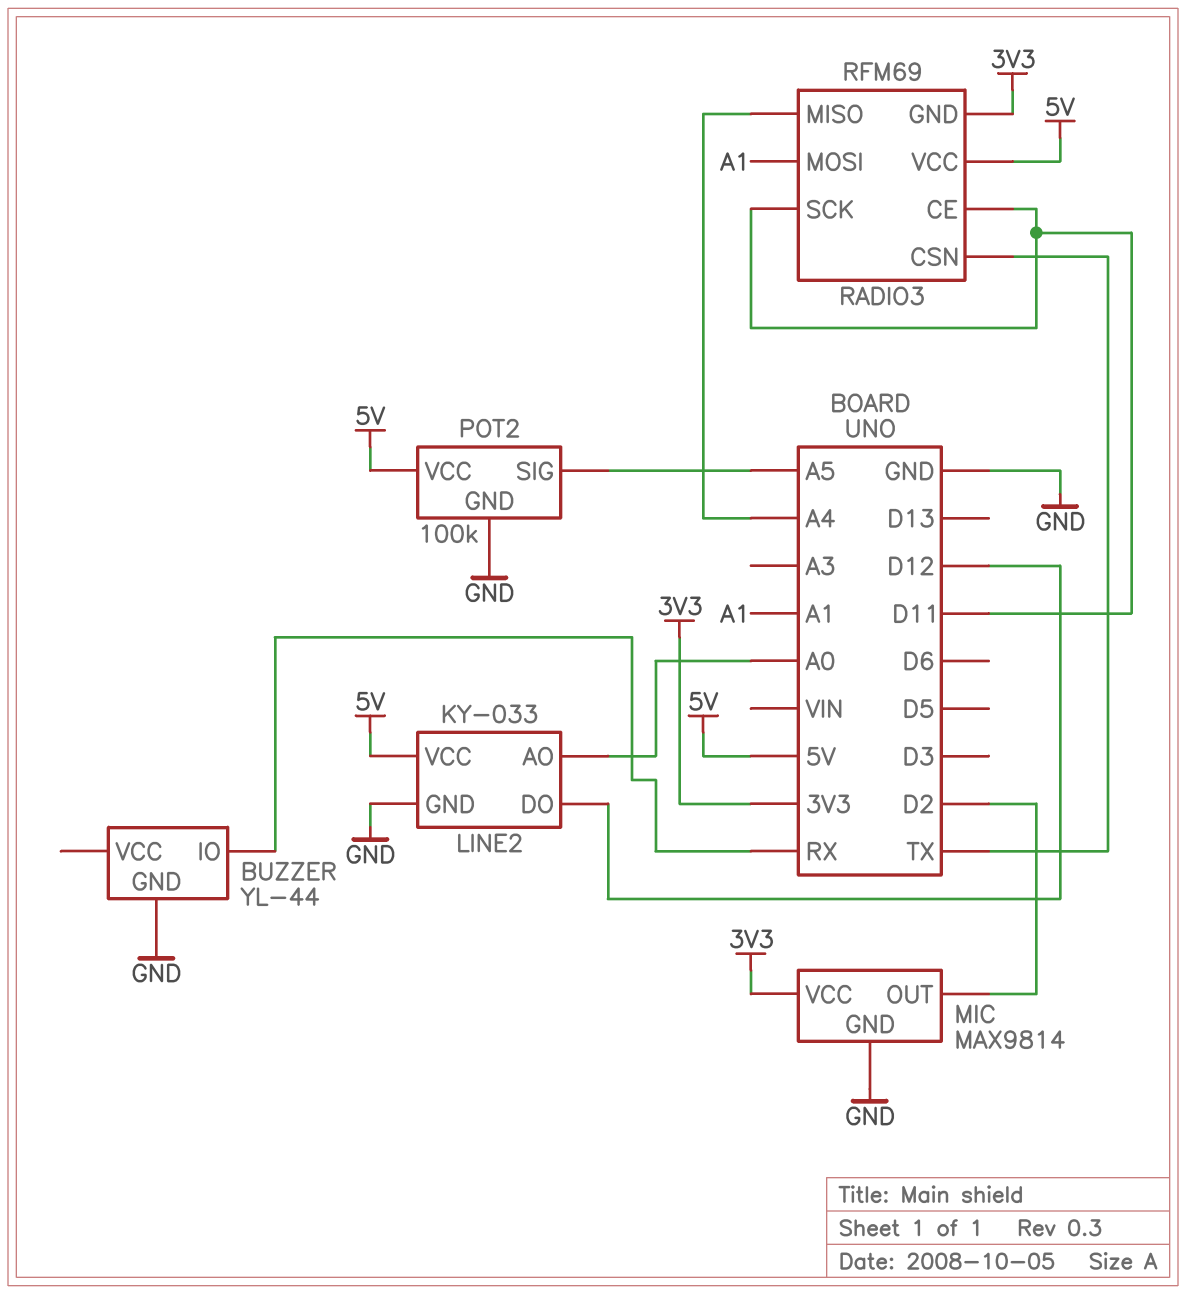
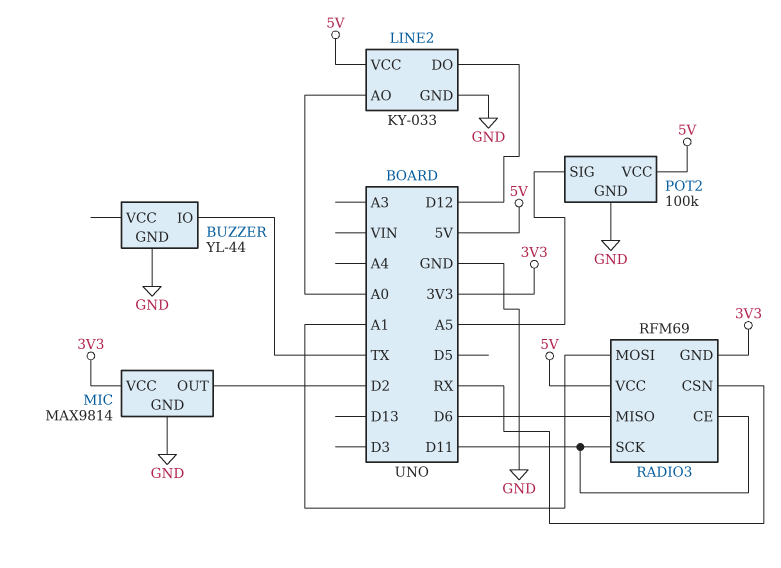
BUZZER pin IO: RX -> TX
RADIO3 pin CSN: TX -> RX
RADIO3 pin MISO: A4 -> D6

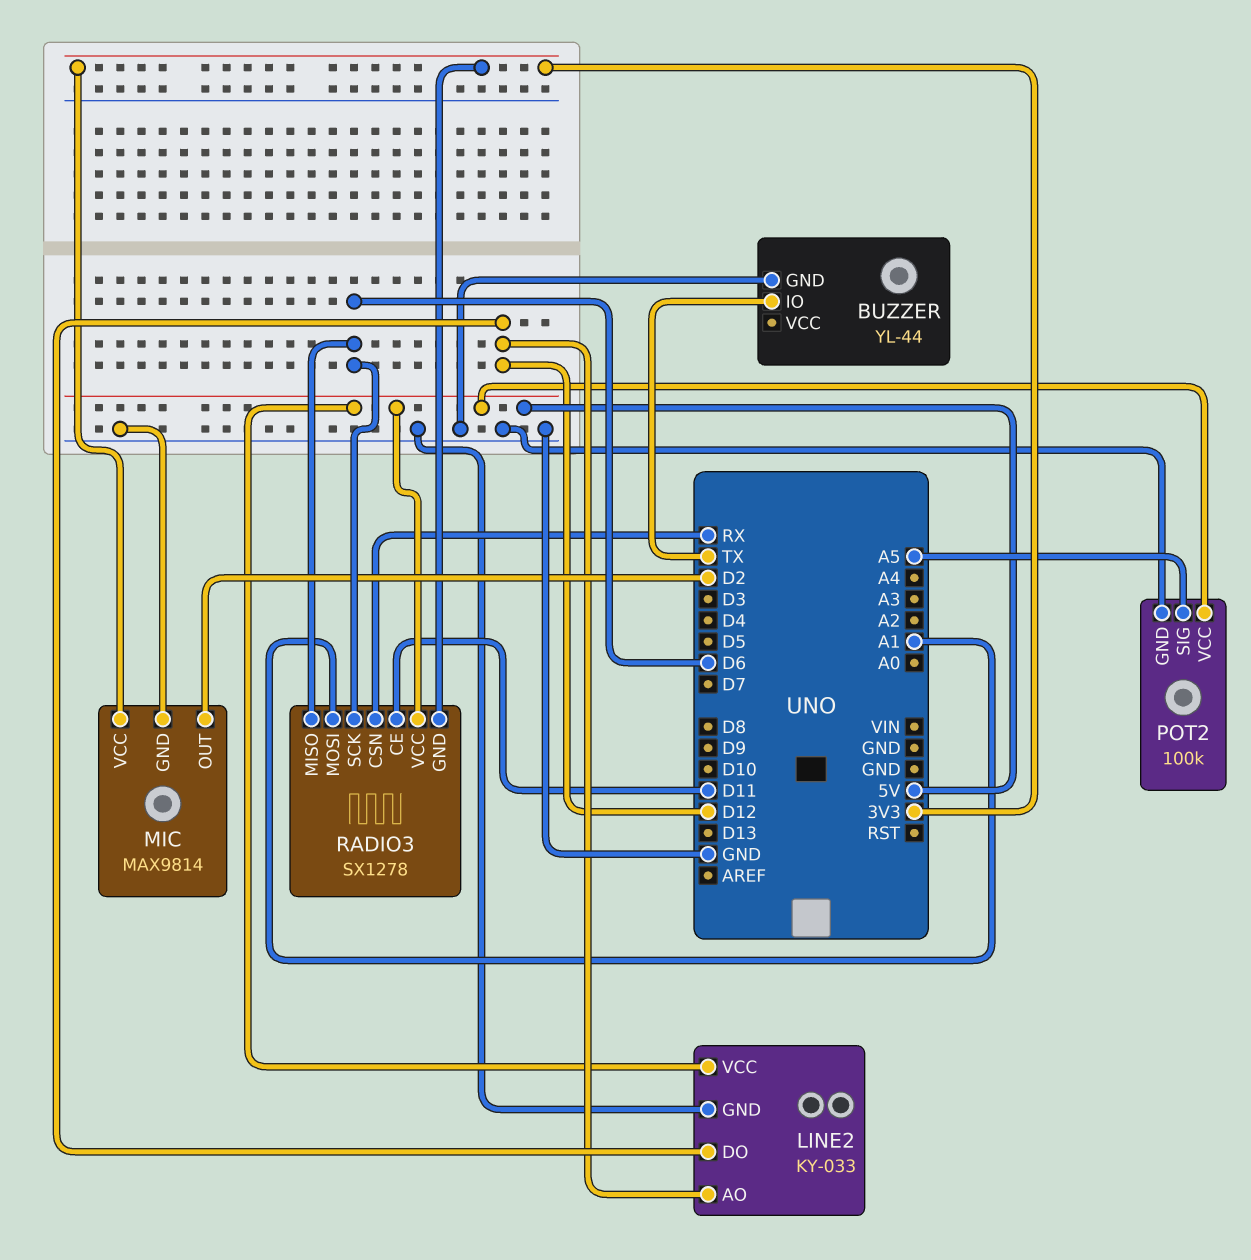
LINE2 pin AO: A0 -> D12
RADIO3: RFM69 -> SX1278
RADIO3 pin SCK: D11 -> D6

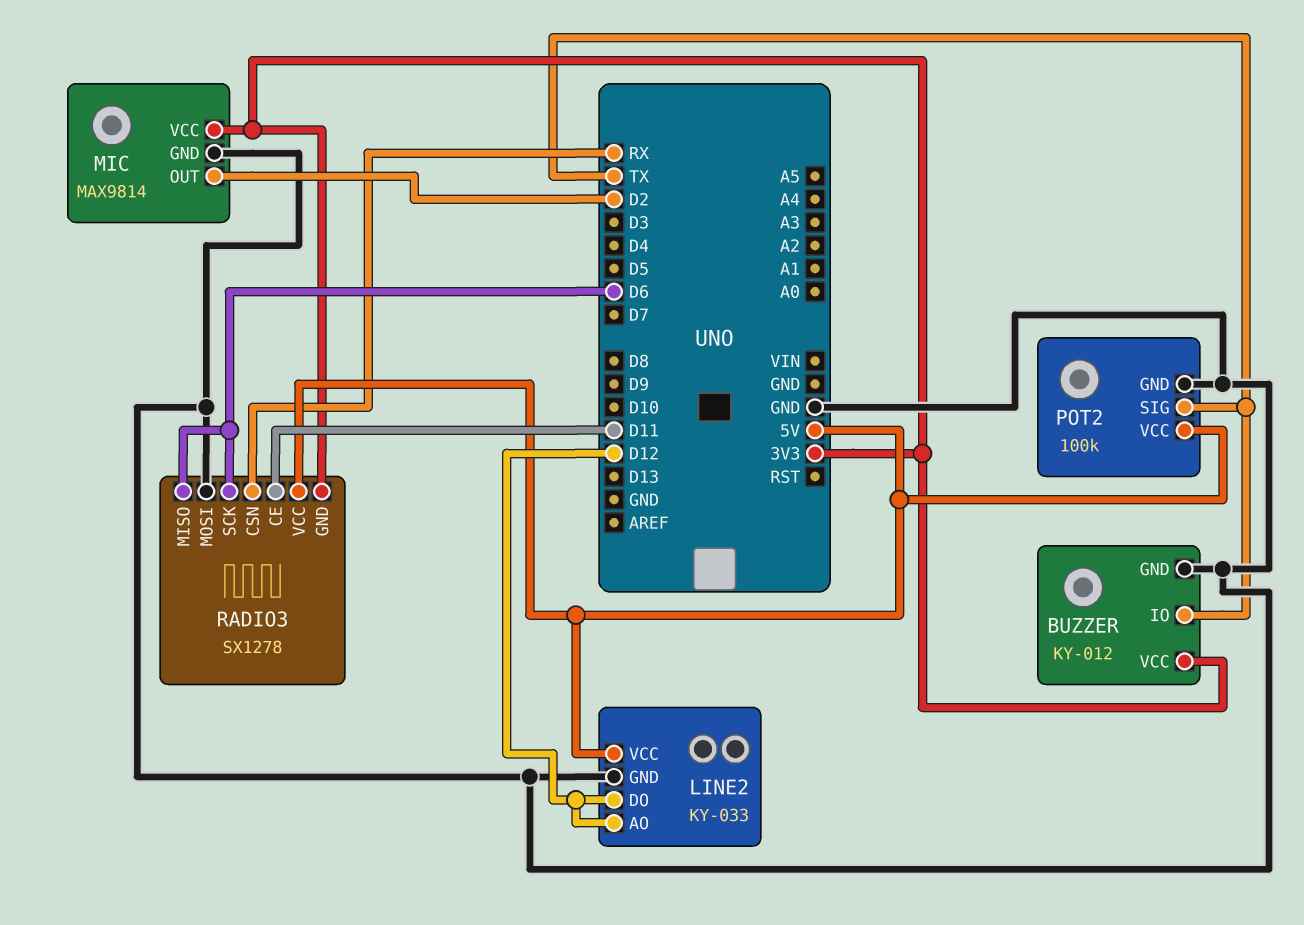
BUZZER: YL-44 -> KY-012
BUZZER pin VCC: none -> 3V3
POT2 pin SIG: A5 -> TX
RADIO3 pin MOSI: A1 -> GND

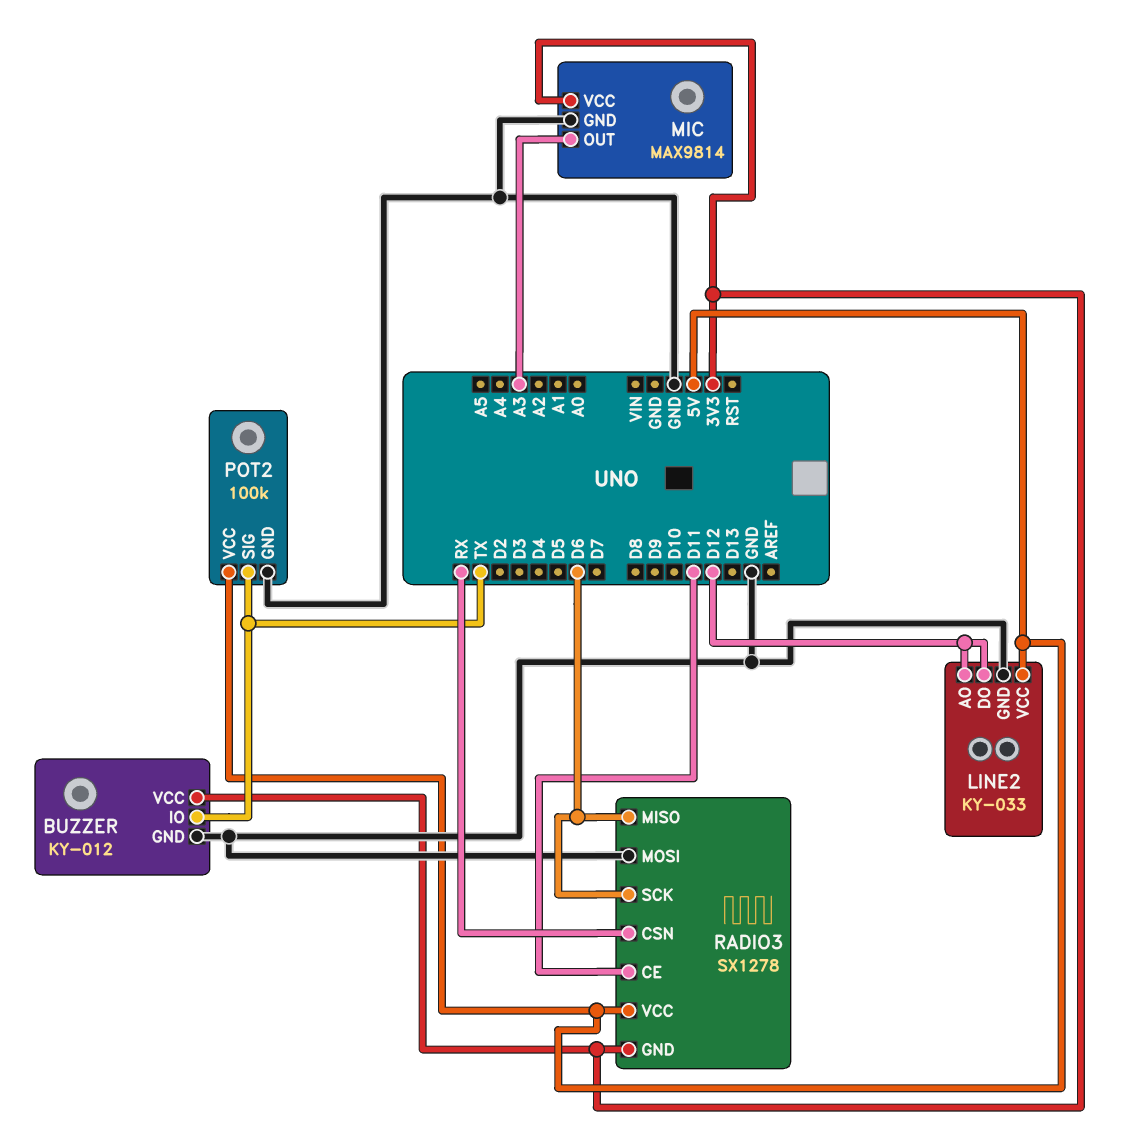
MIC pin OUT: D2 -> A3

